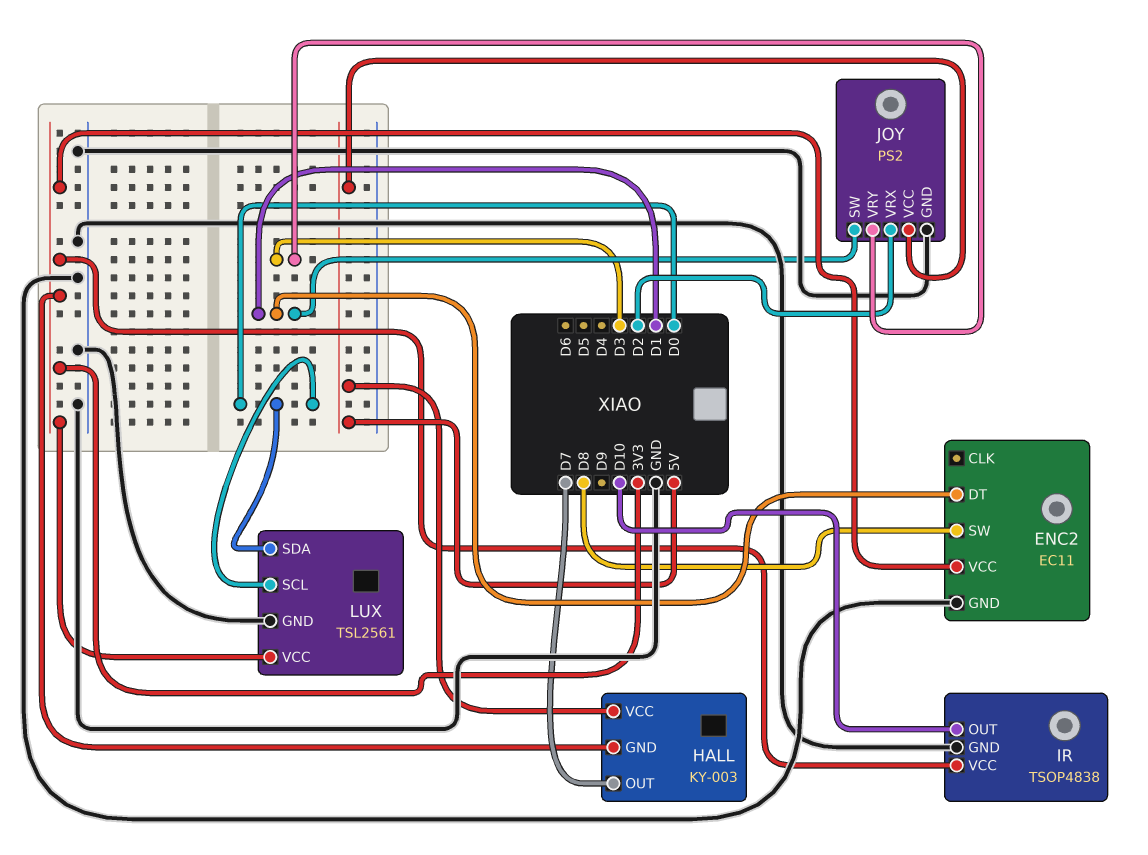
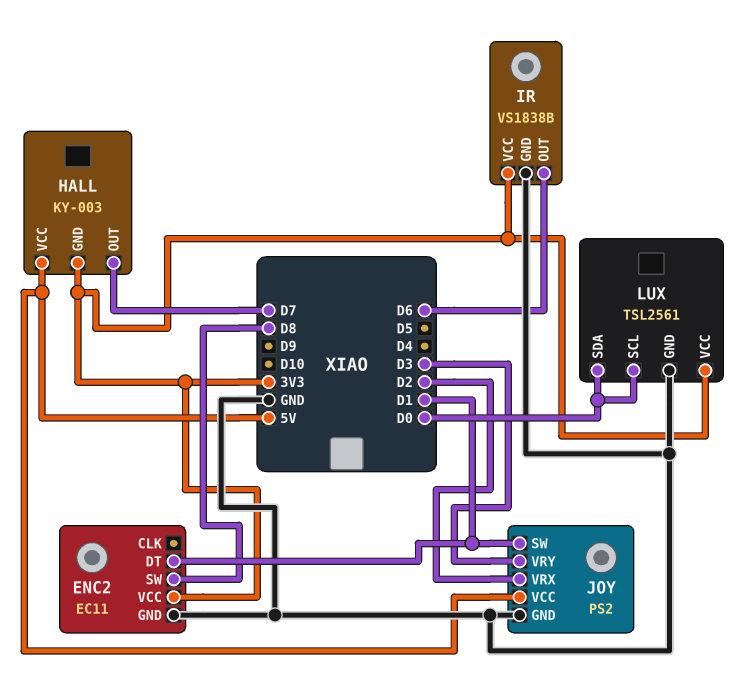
IR: TSOP4838 -> VS1838B
IR pin OUT: D10 -> D6

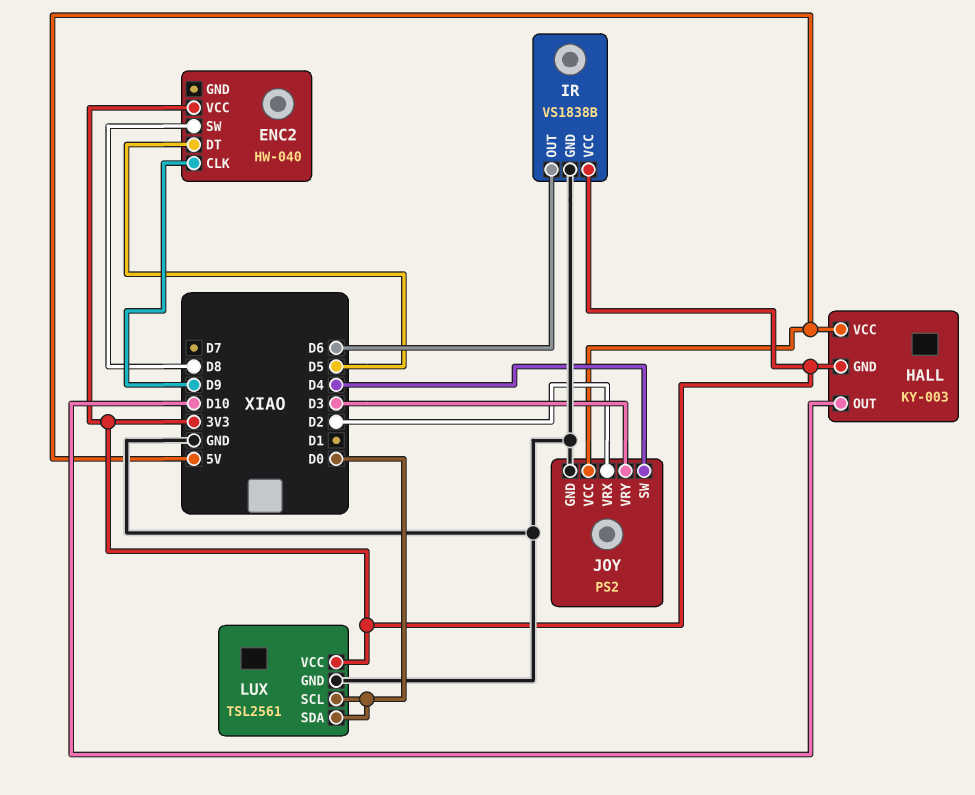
ENC2: EC11 -> HW-040
ENC2 pin CLK: none -> D9
ENC2 pin DT: D1 -> D5
ENC2 pin GND: GND -> none
HALL pin OUT: D7 -> D10
JOY pin SW: D1 -> D4

